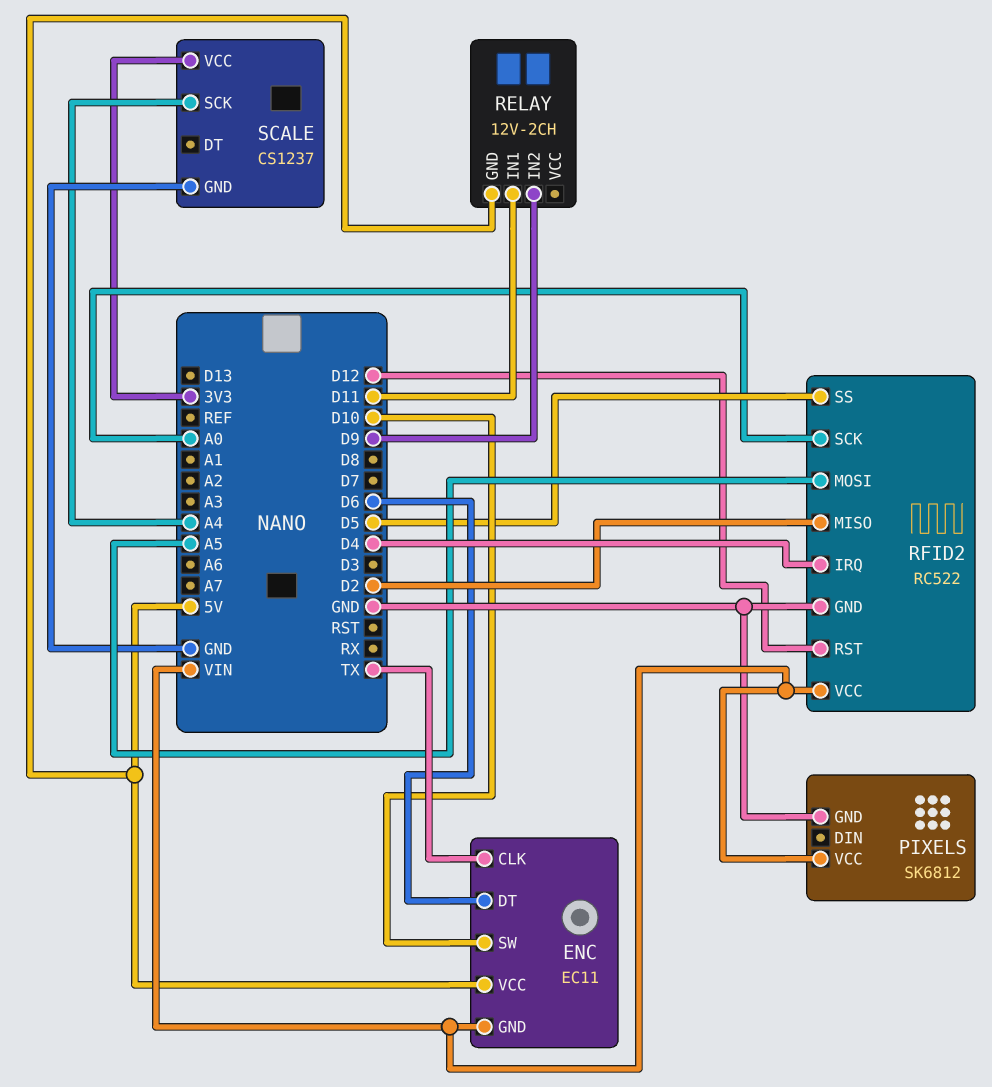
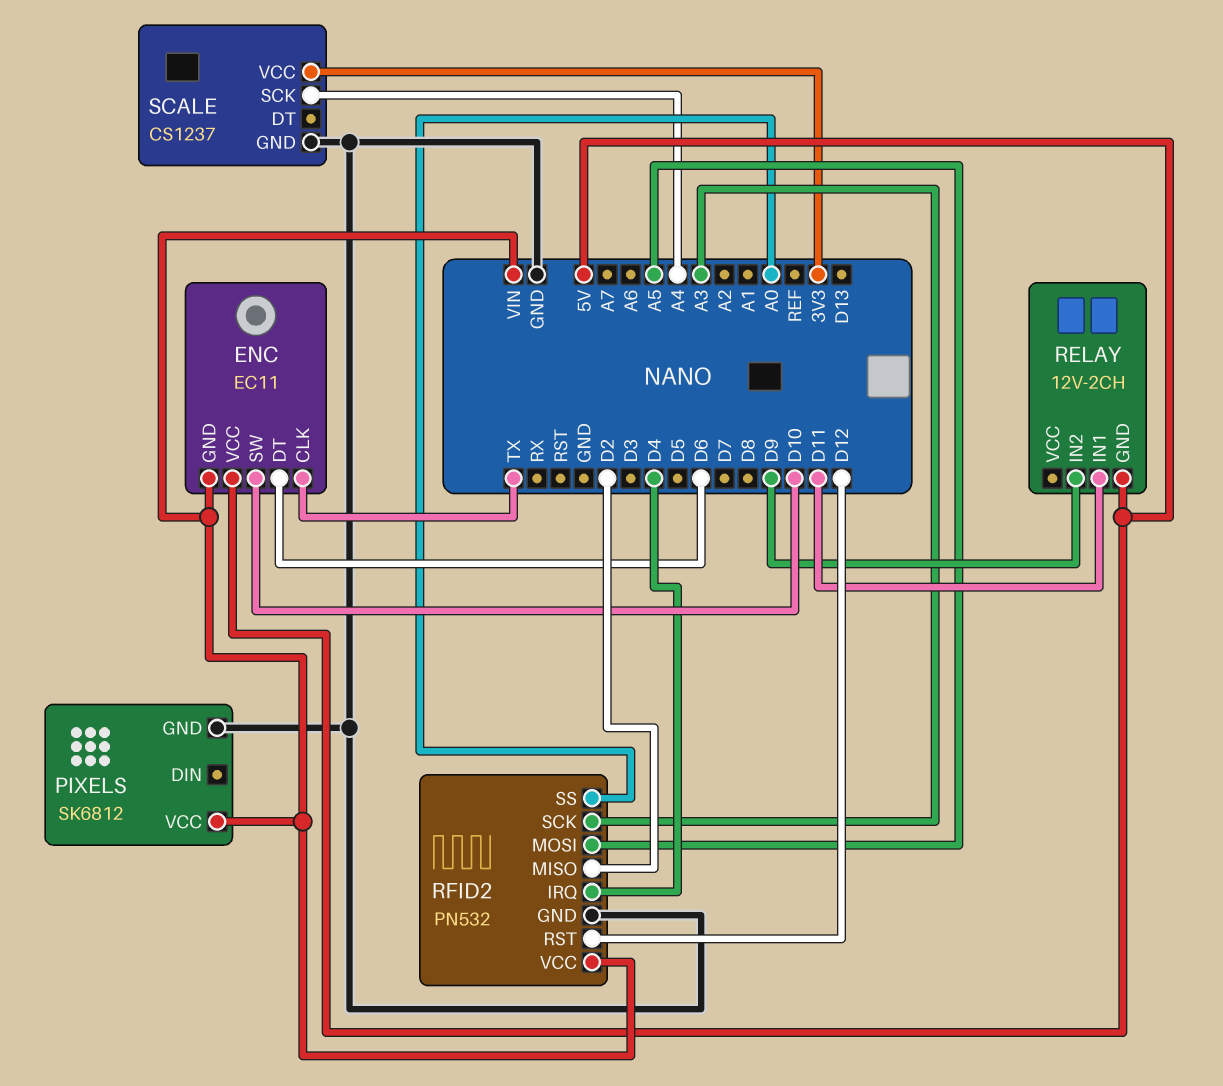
RFID2: RC522 -> PN532
RFID2 pin SCK: A0 -> A3
RFID2 pin SS: D5 -> A0

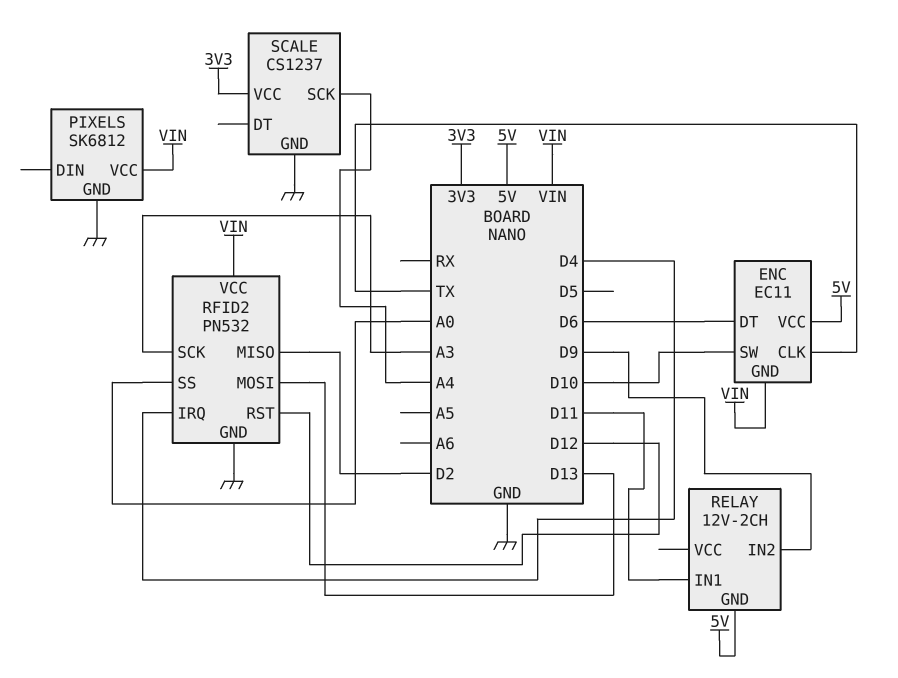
RFID2 pin MOSI: A5 -> D13

